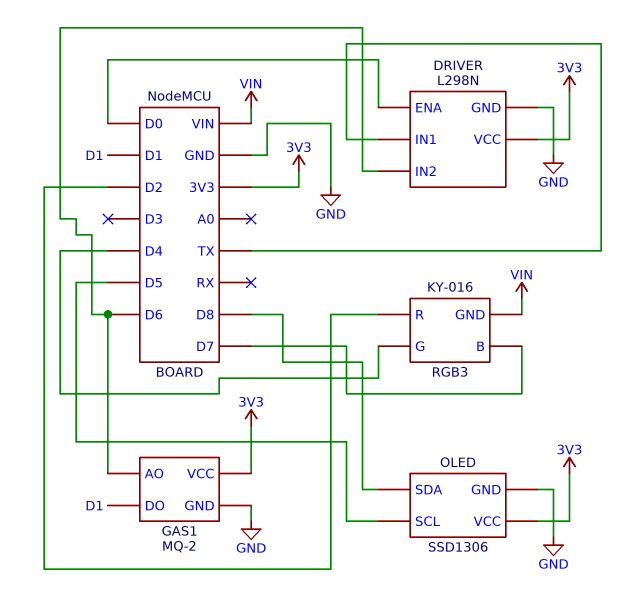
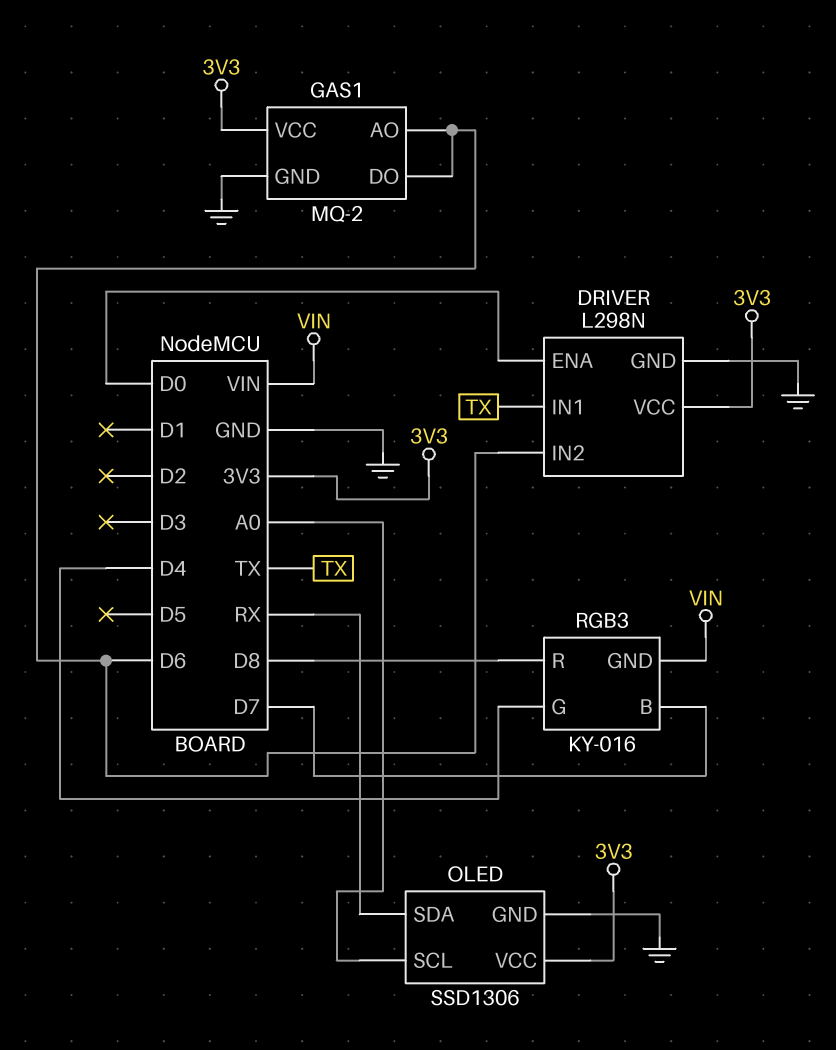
GAS1 pin DO: D1 -> D6
OLED pin SCL: D5 -> A0
OLED pin SDA: D8 -> RX
RGB3 pin R: D2 -> D8

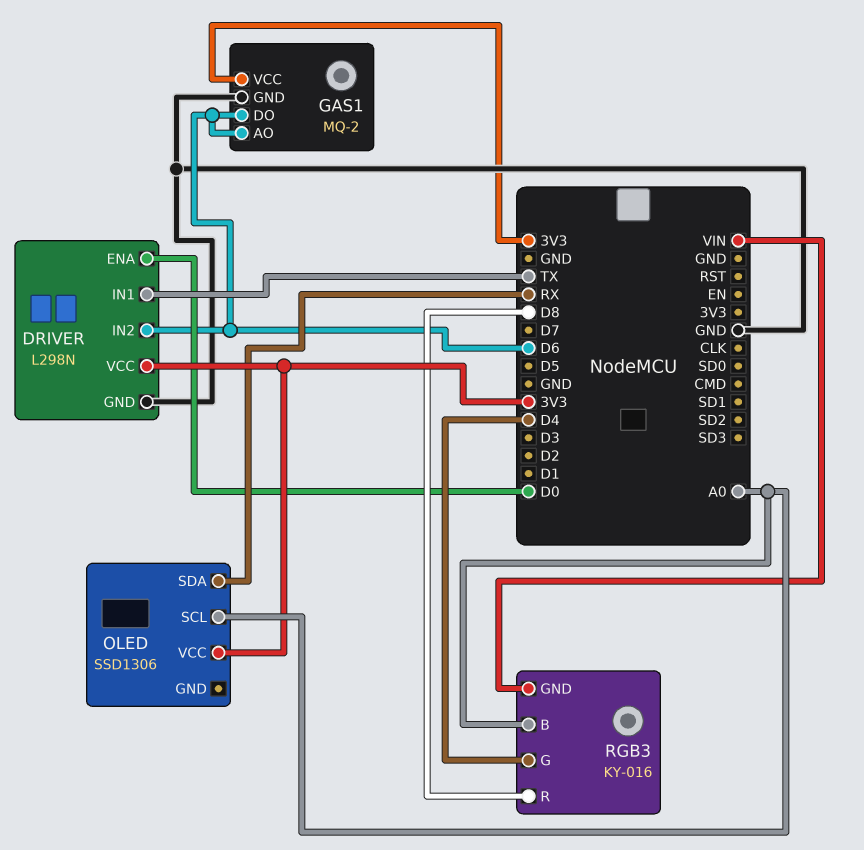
OLED pin GND: GND -> none
RGB3 pin B: D7 -> A0

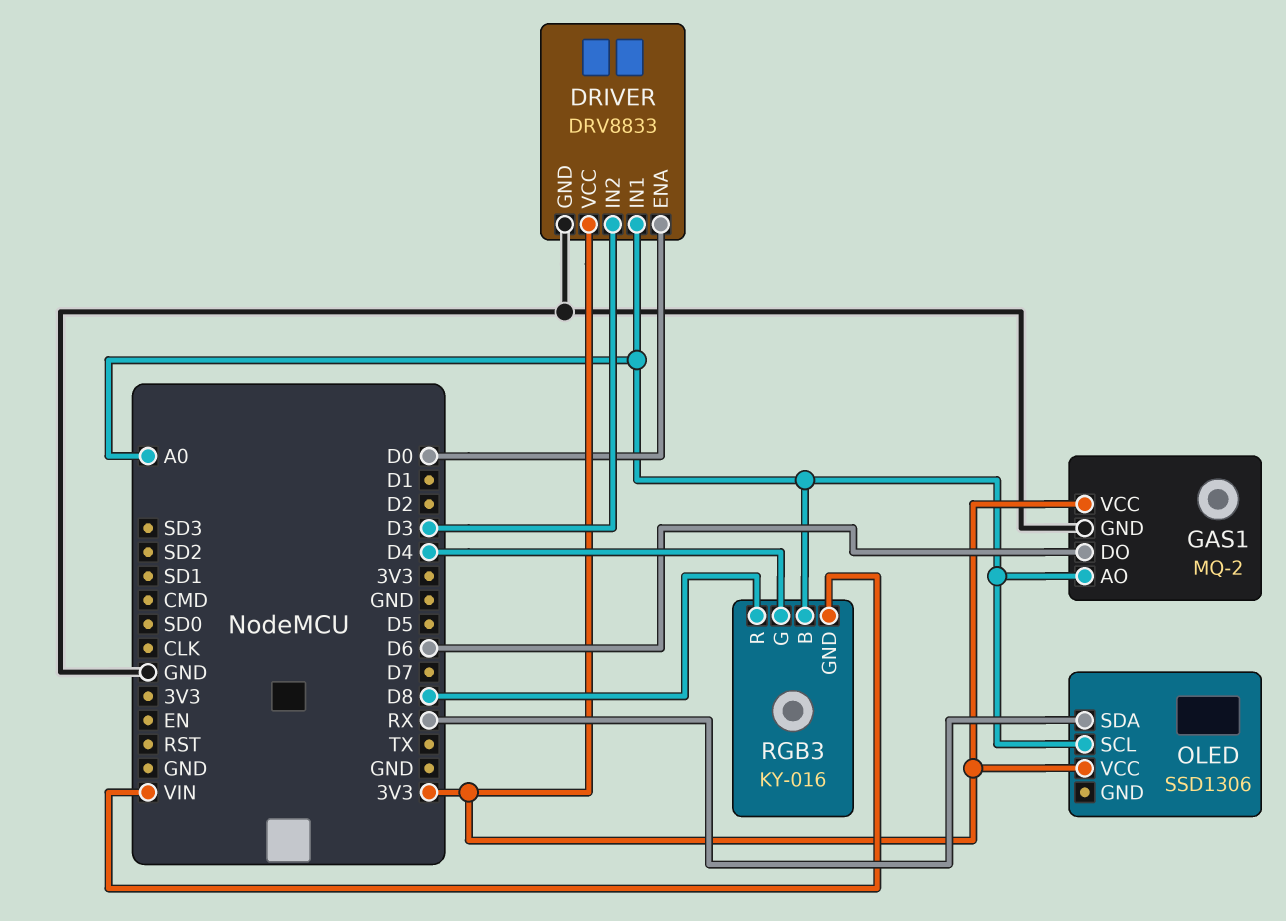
DRIVER: L298N -> DRV8833
DRIVER pin IN1: TX -> A0
DRIVER pin IN2: D6 -> D3
GAS1 pin AO: D6 -> A0

